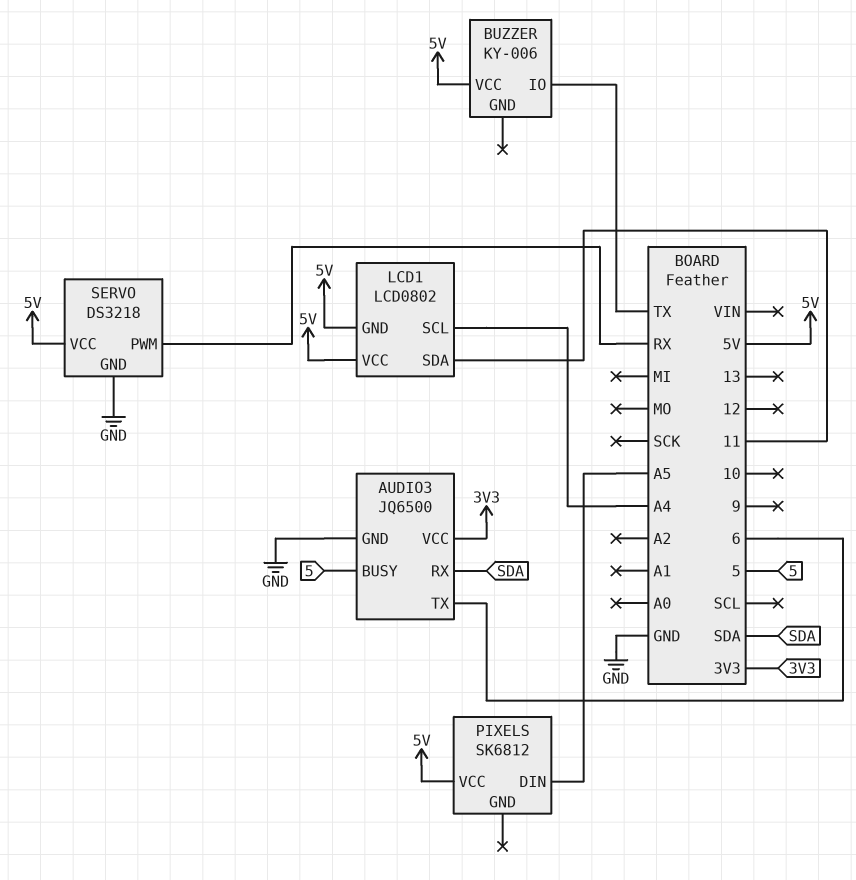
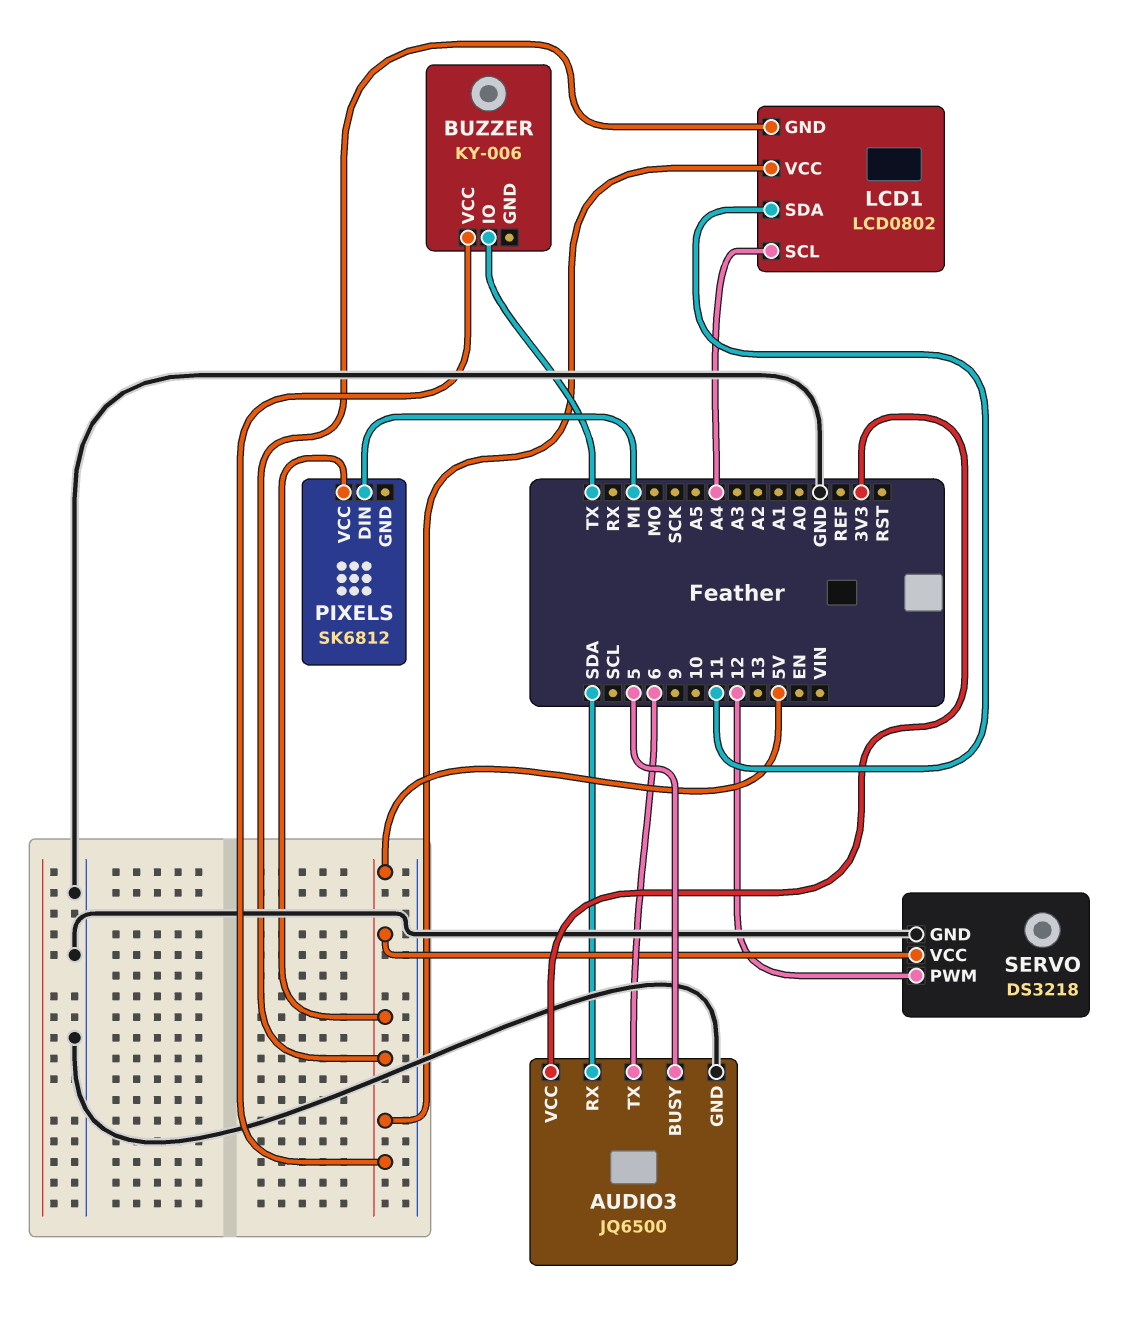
PIXELS pin DIN: A5 -> MI
SERVO pin PWM: RX -> 12

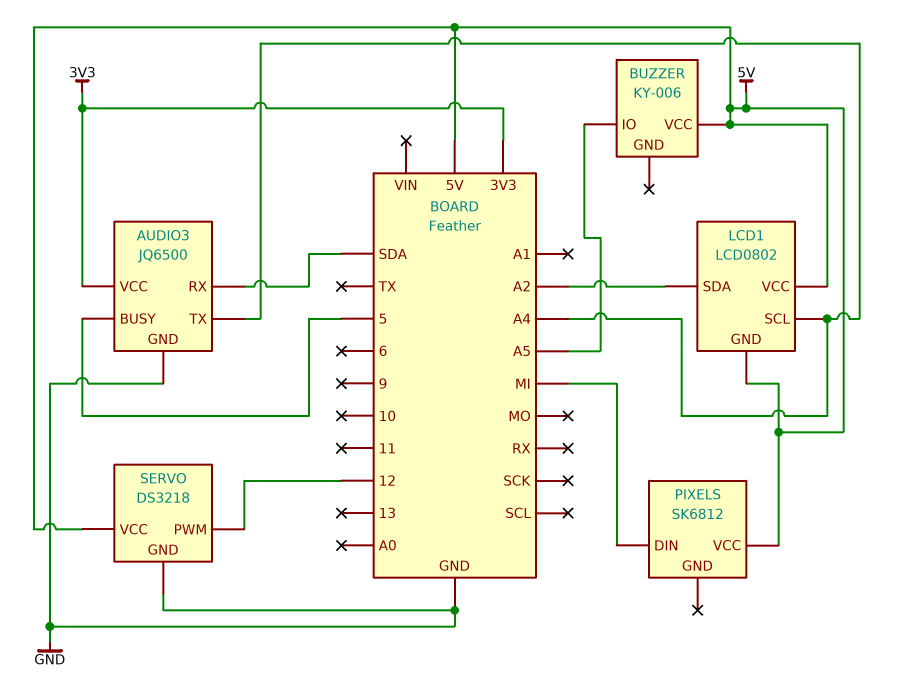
AUDIO3 pin TX: 6 -> A4
BUZZER pin IO: TX -> A5
LCD1 pin SDA: 11 -> A2

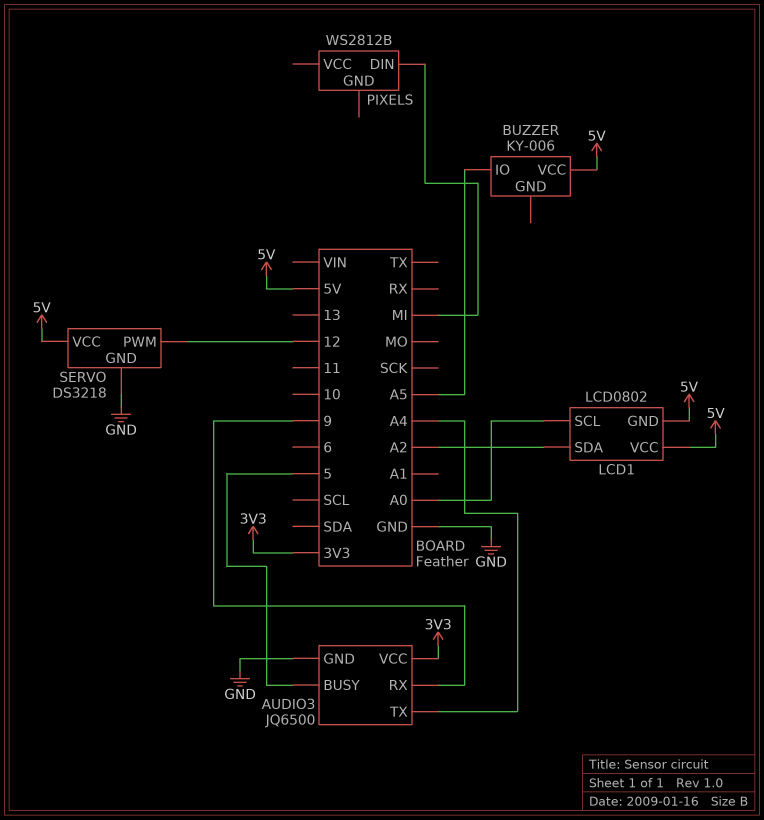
AUDIO3 pin RX: SDA -> 9
LCD1 pin SCL: A4 -> A0
PIXELS: SK6812 -> WS2812B
PIXELS pin VCC: 5V -> none

